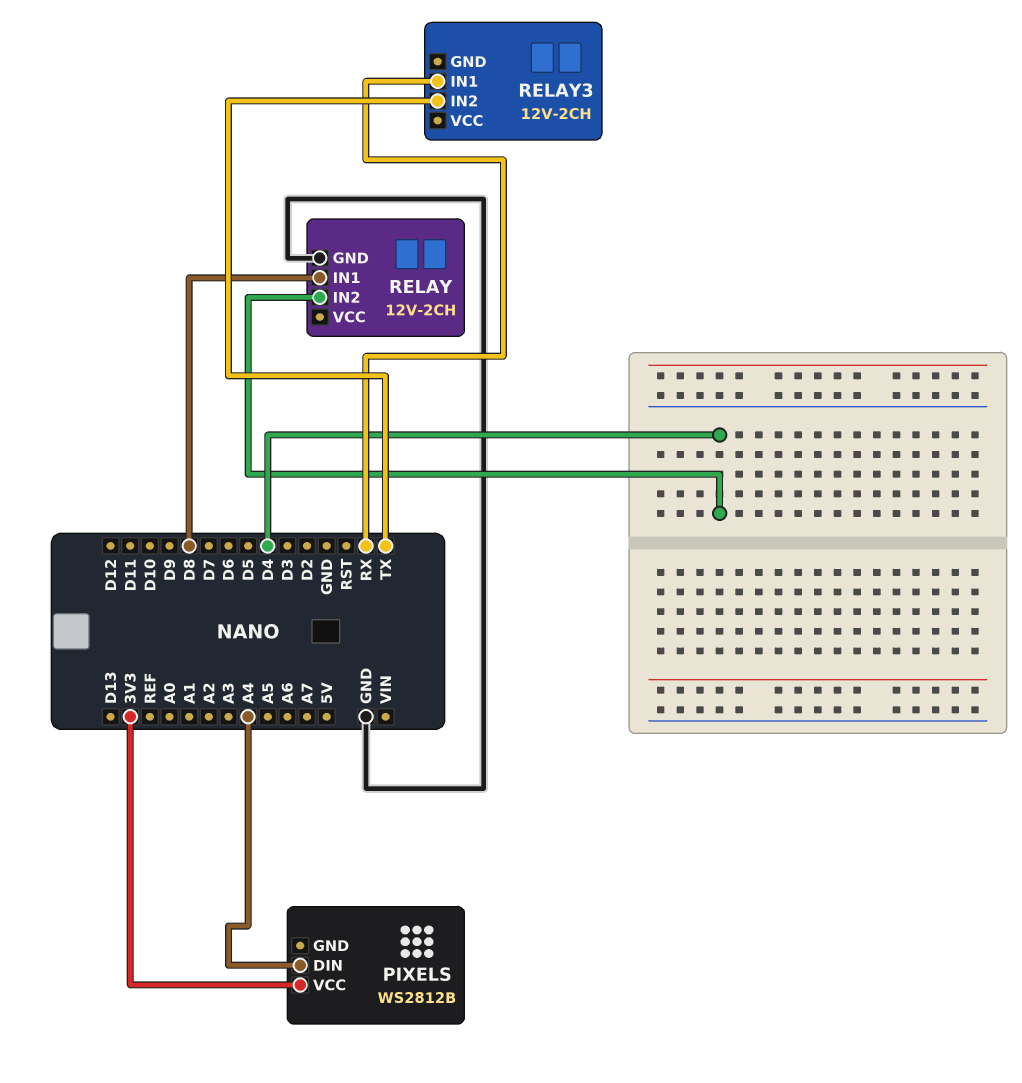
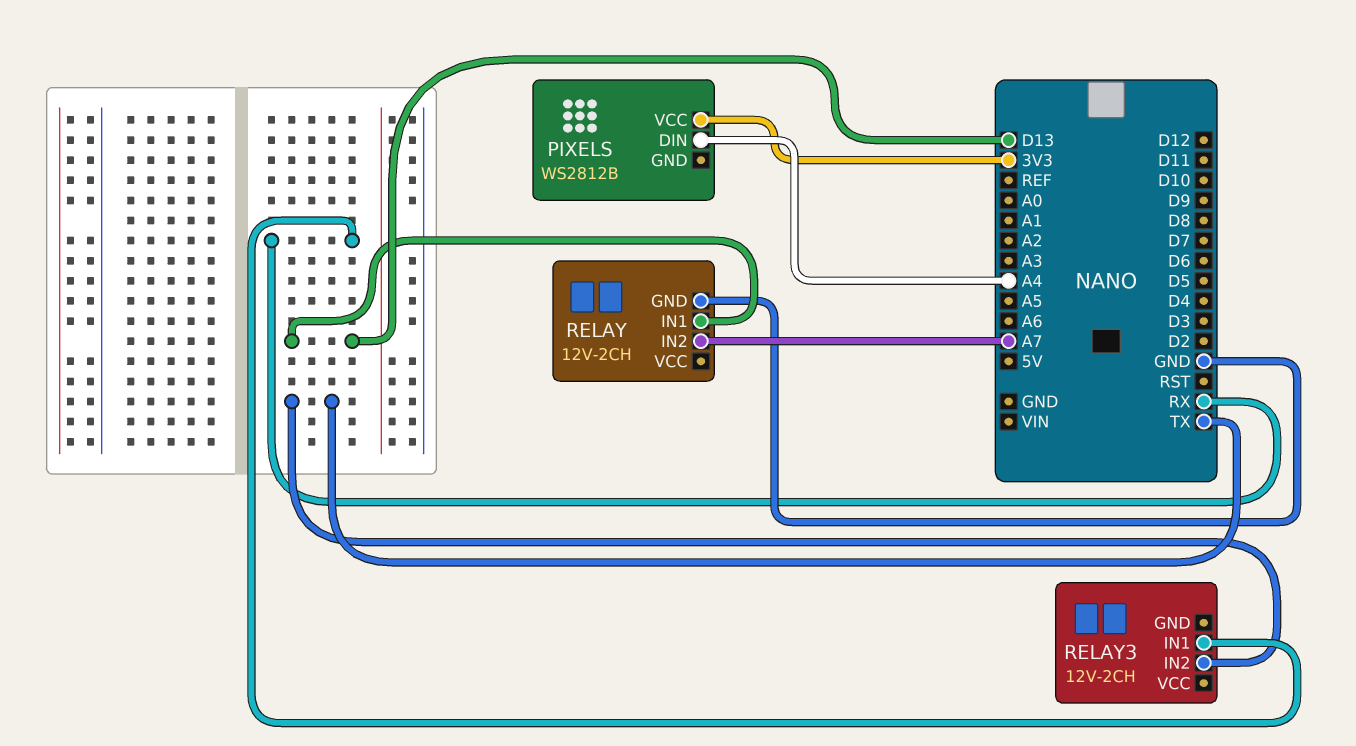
RELAY pin IN1: D8 -> D13
RELAY pin IN2: D4 -> A7

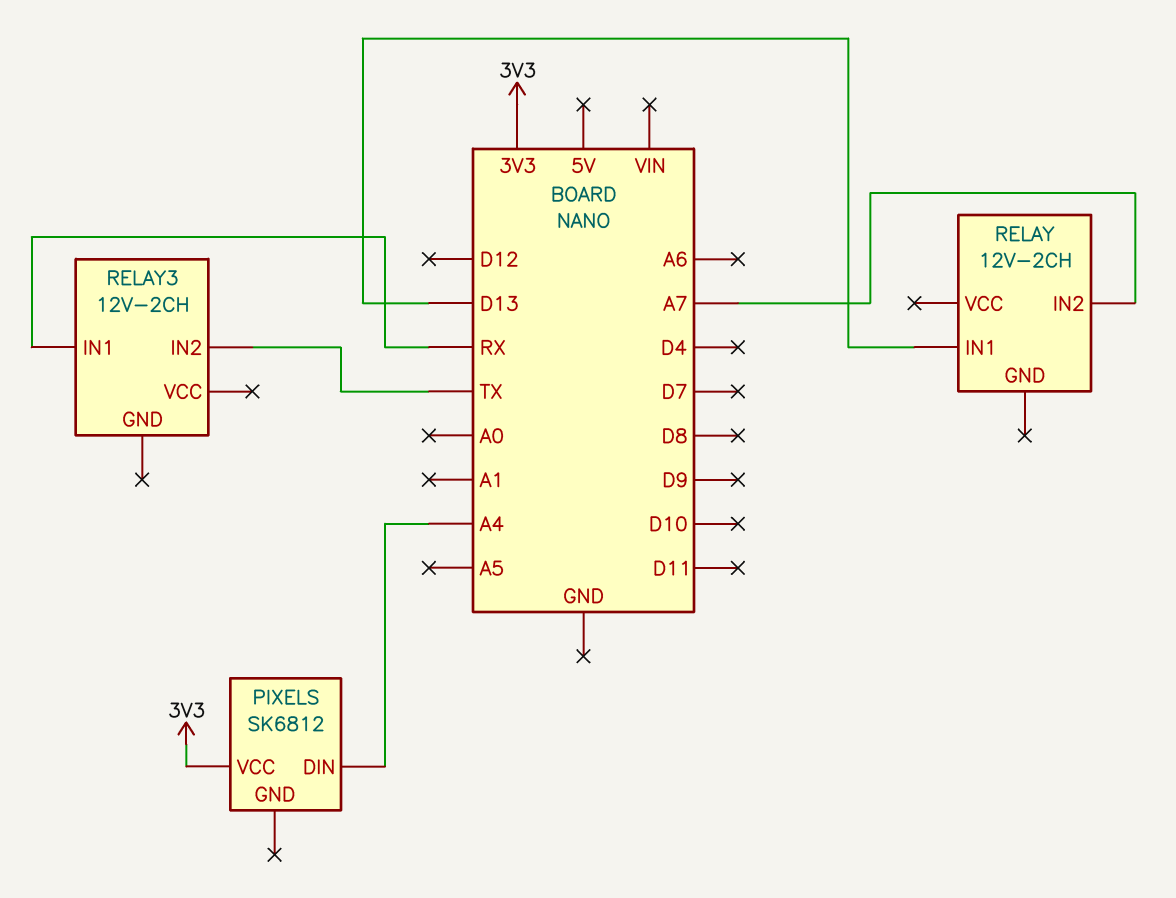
PIXELS: WS2812B -> SK6812
RELAY pin GND: GND -> none

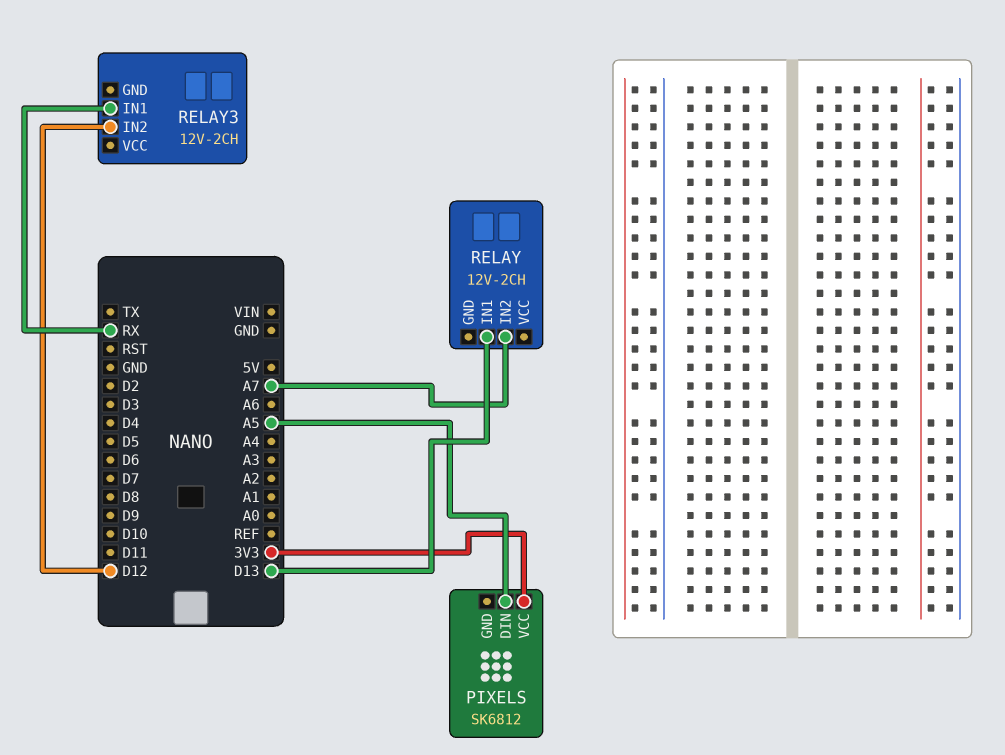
PIXELS pin DIN: A4 -> A5
RELAY3 pin IN2: TX -> D12

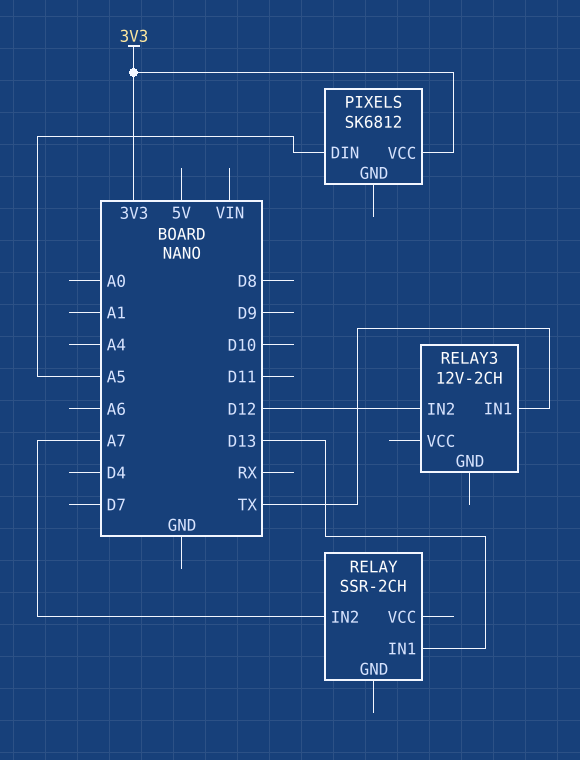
RELAY: 12V-2CH -> SSR-2CH
RELAY3 pin IN1: RX -> TX

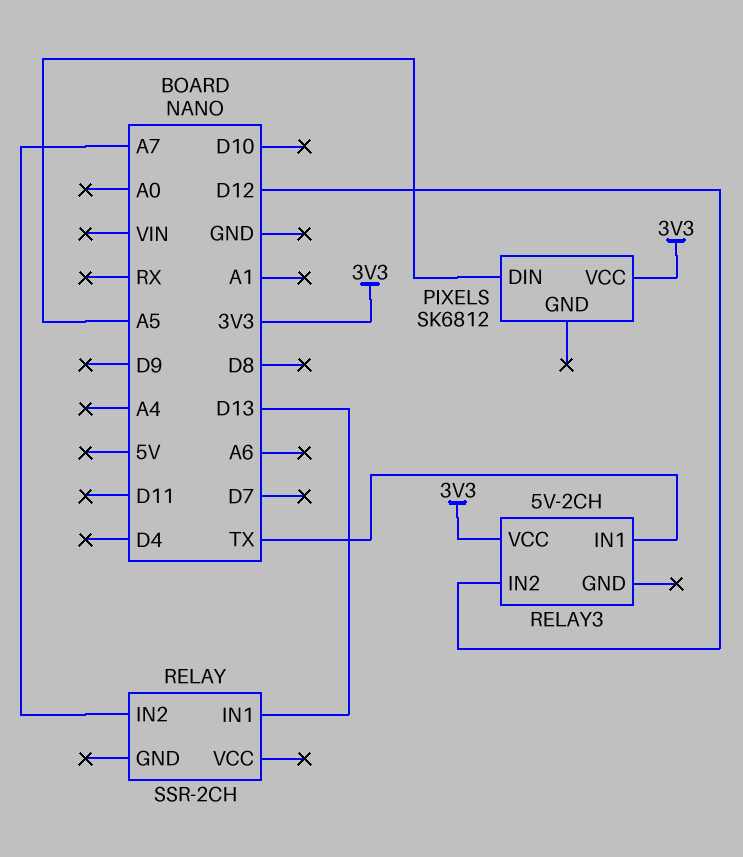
RELAY3: 12V-2CH -> 5V-2CH
RELAY3 pin VCC: none -> 3V3

